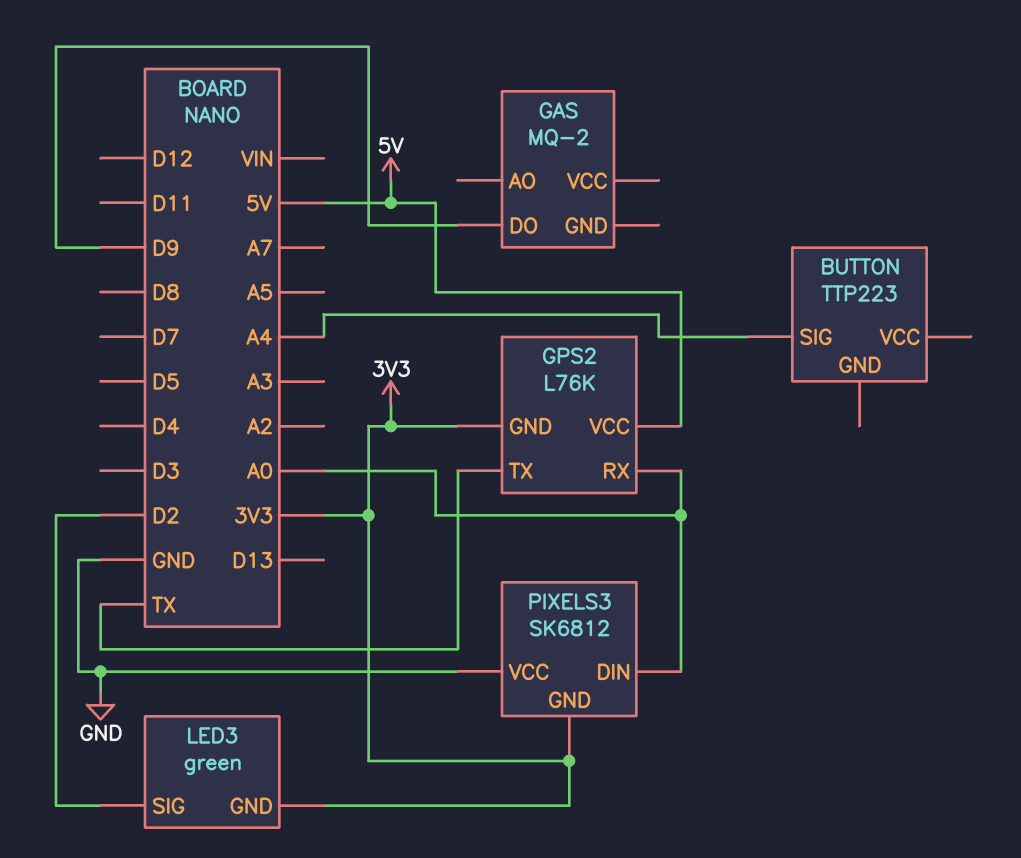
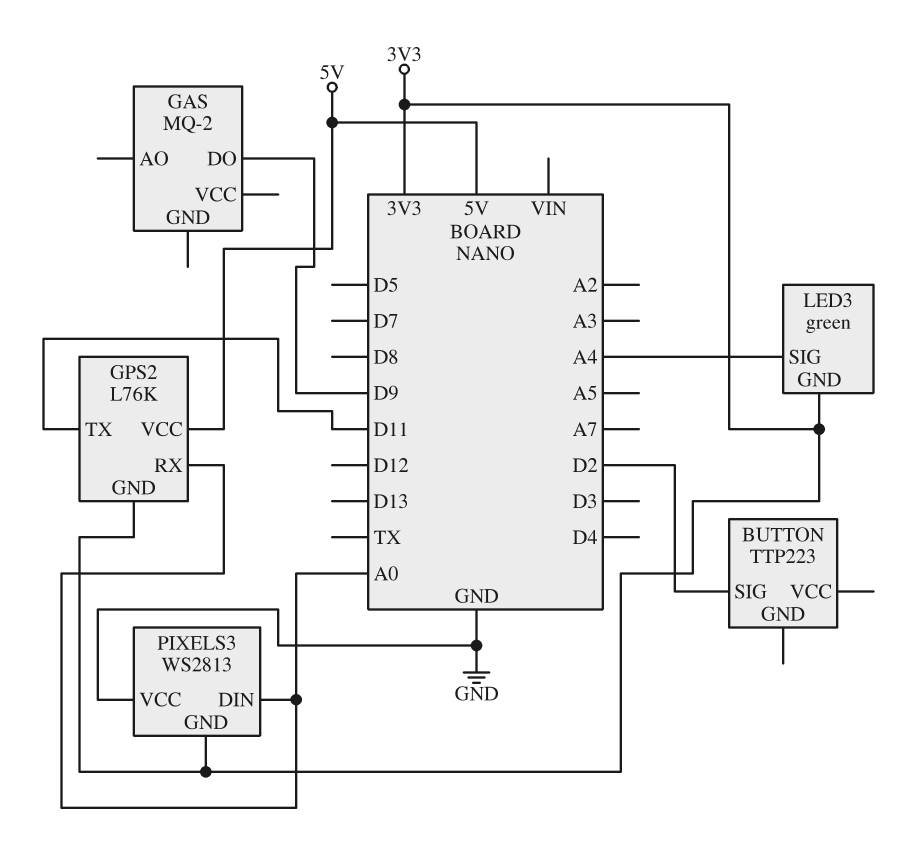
BUTTON pin SIG: A4 -> D2
GPS2 pin TX: TX -> D11
LED3 pin SIG: D2 -> A4
PIXELS3: SK6812 -> WS2813

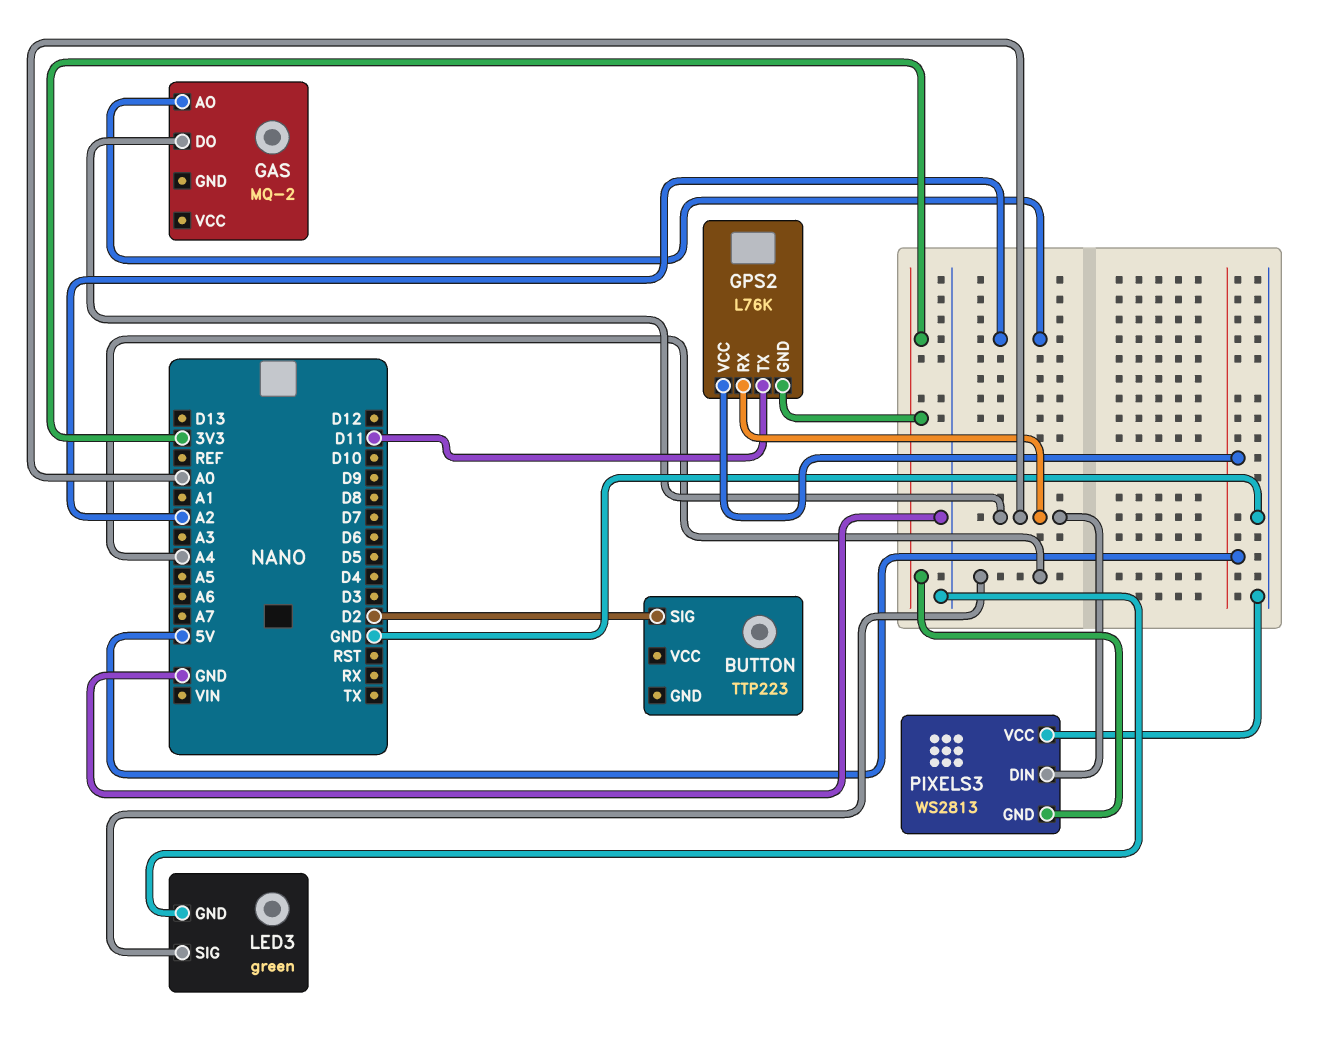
GAS pin AO: none -> A2
GAS pin DO: D9 -> A0
LED3 pin GND: 3V3 -> GND

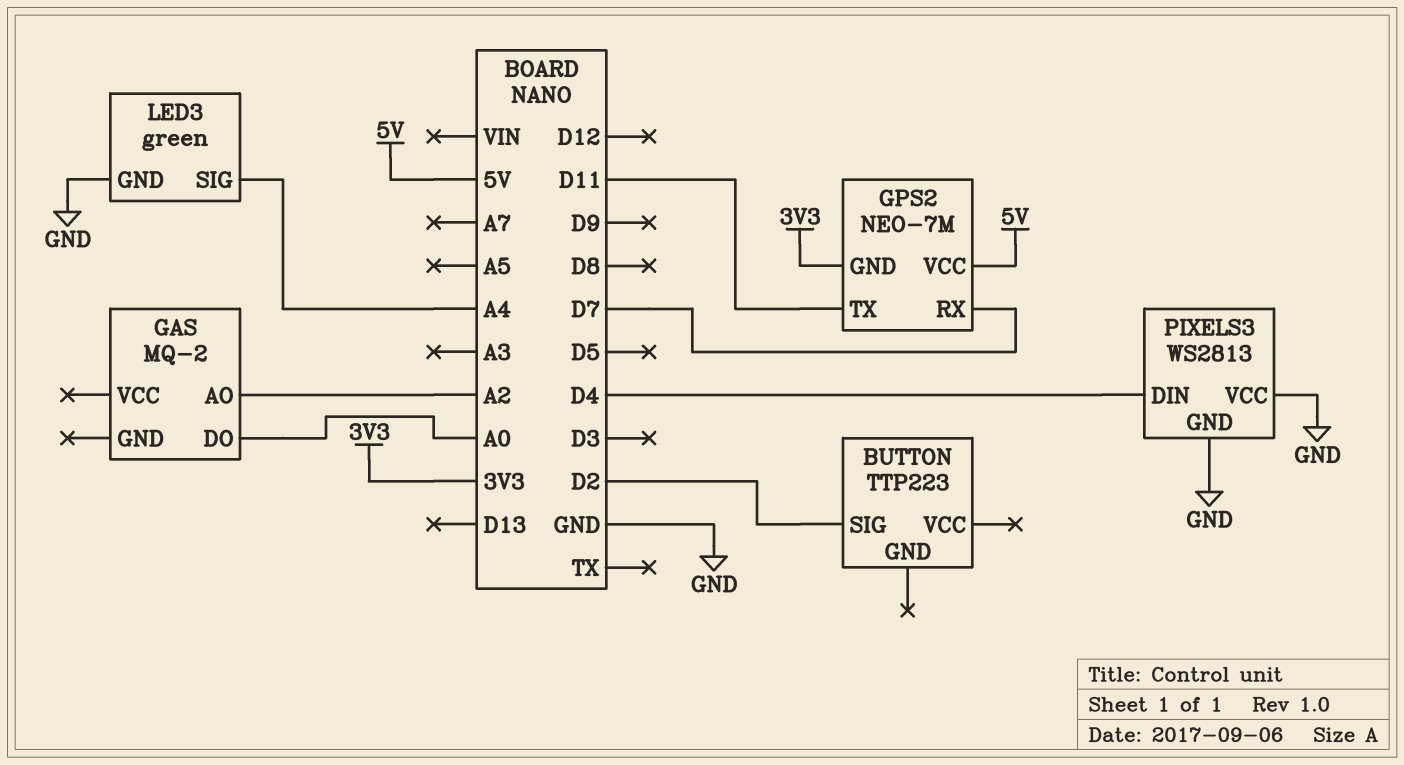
GPS2: L76K -> NEO-7M
GPS2 pin RX: A0 -> D7
PIXELS3 pin DIN: A0 -> D4
PIXELS3 pin GND: 3V3 -> GND

